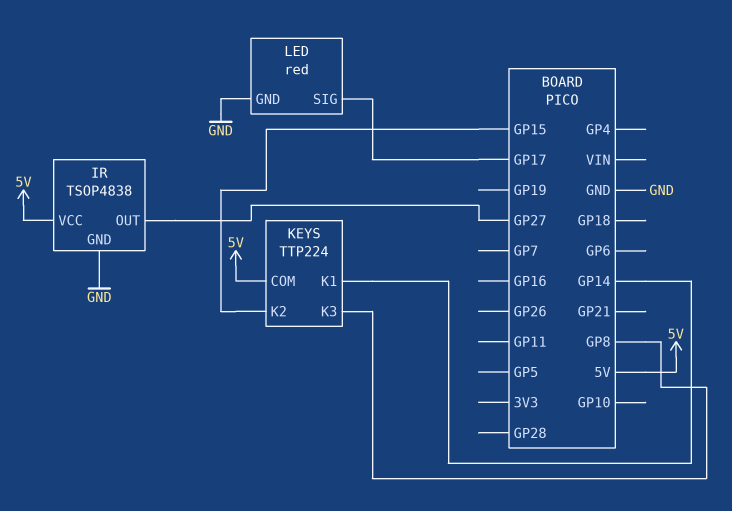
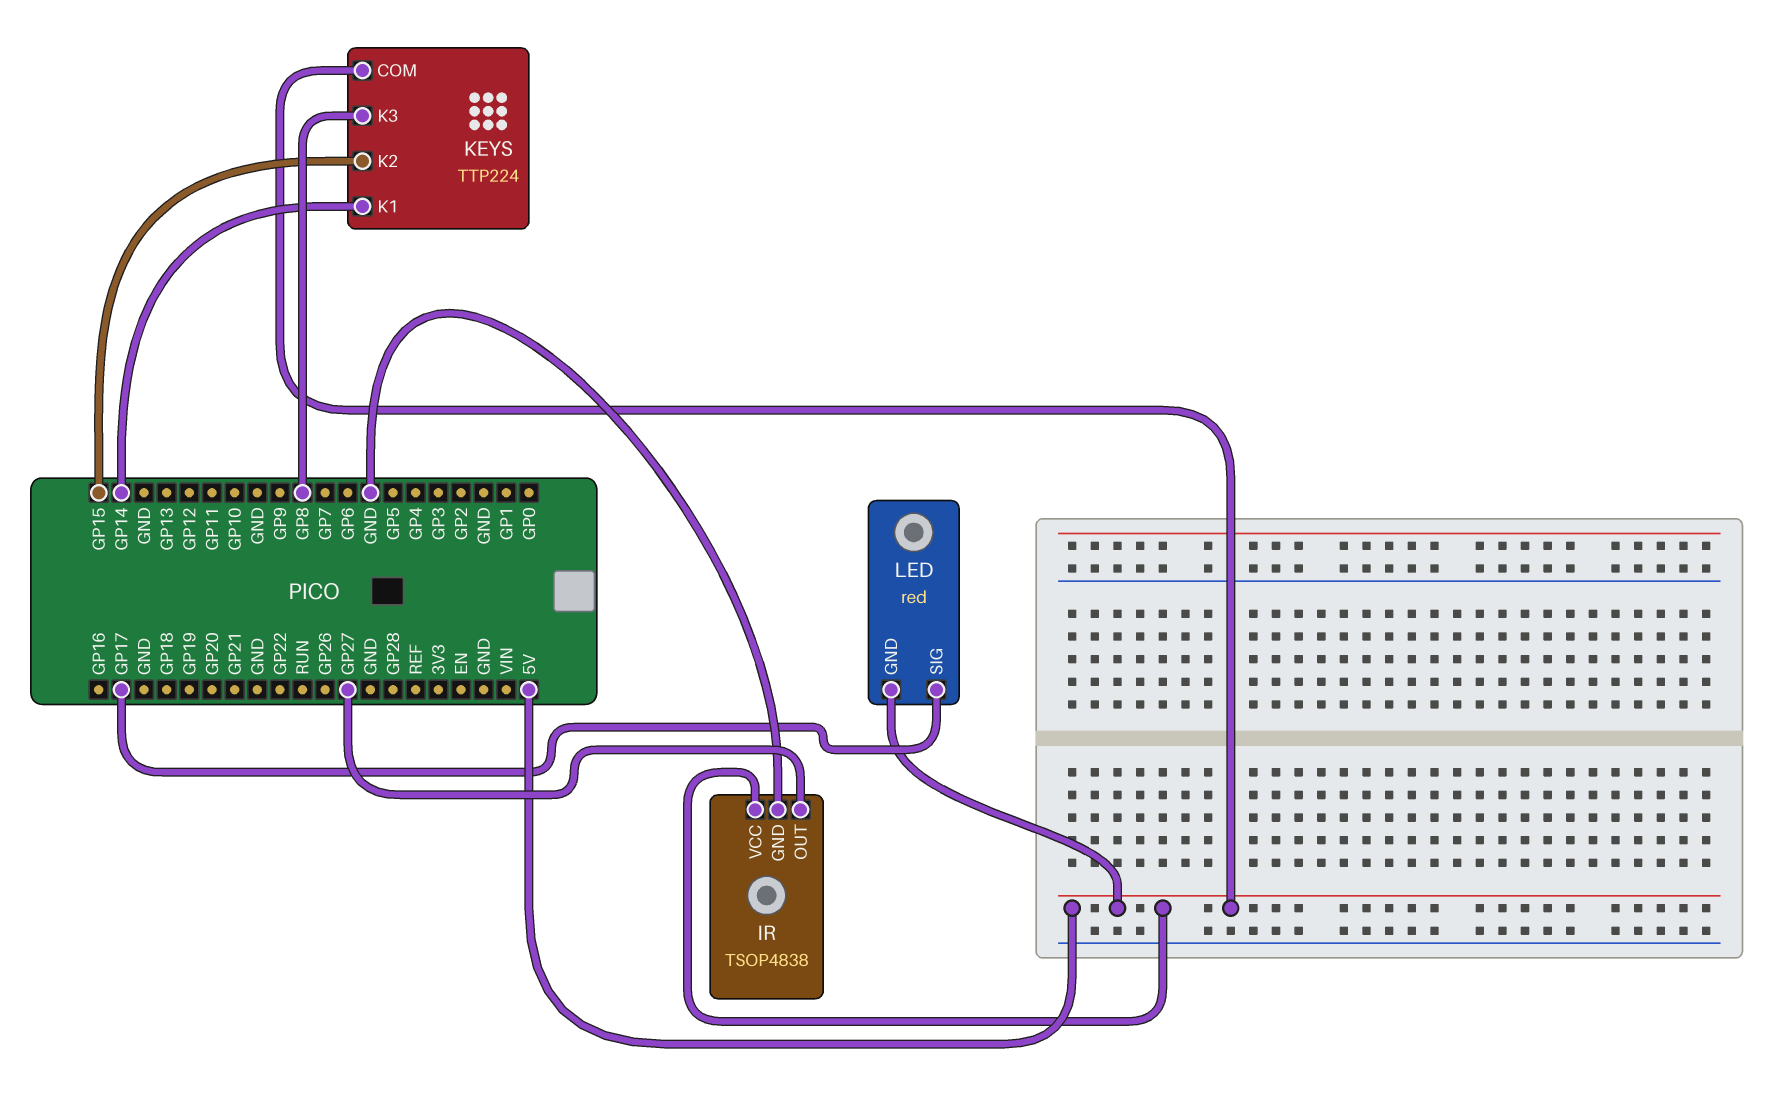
LED pin GND: GND -> 5V

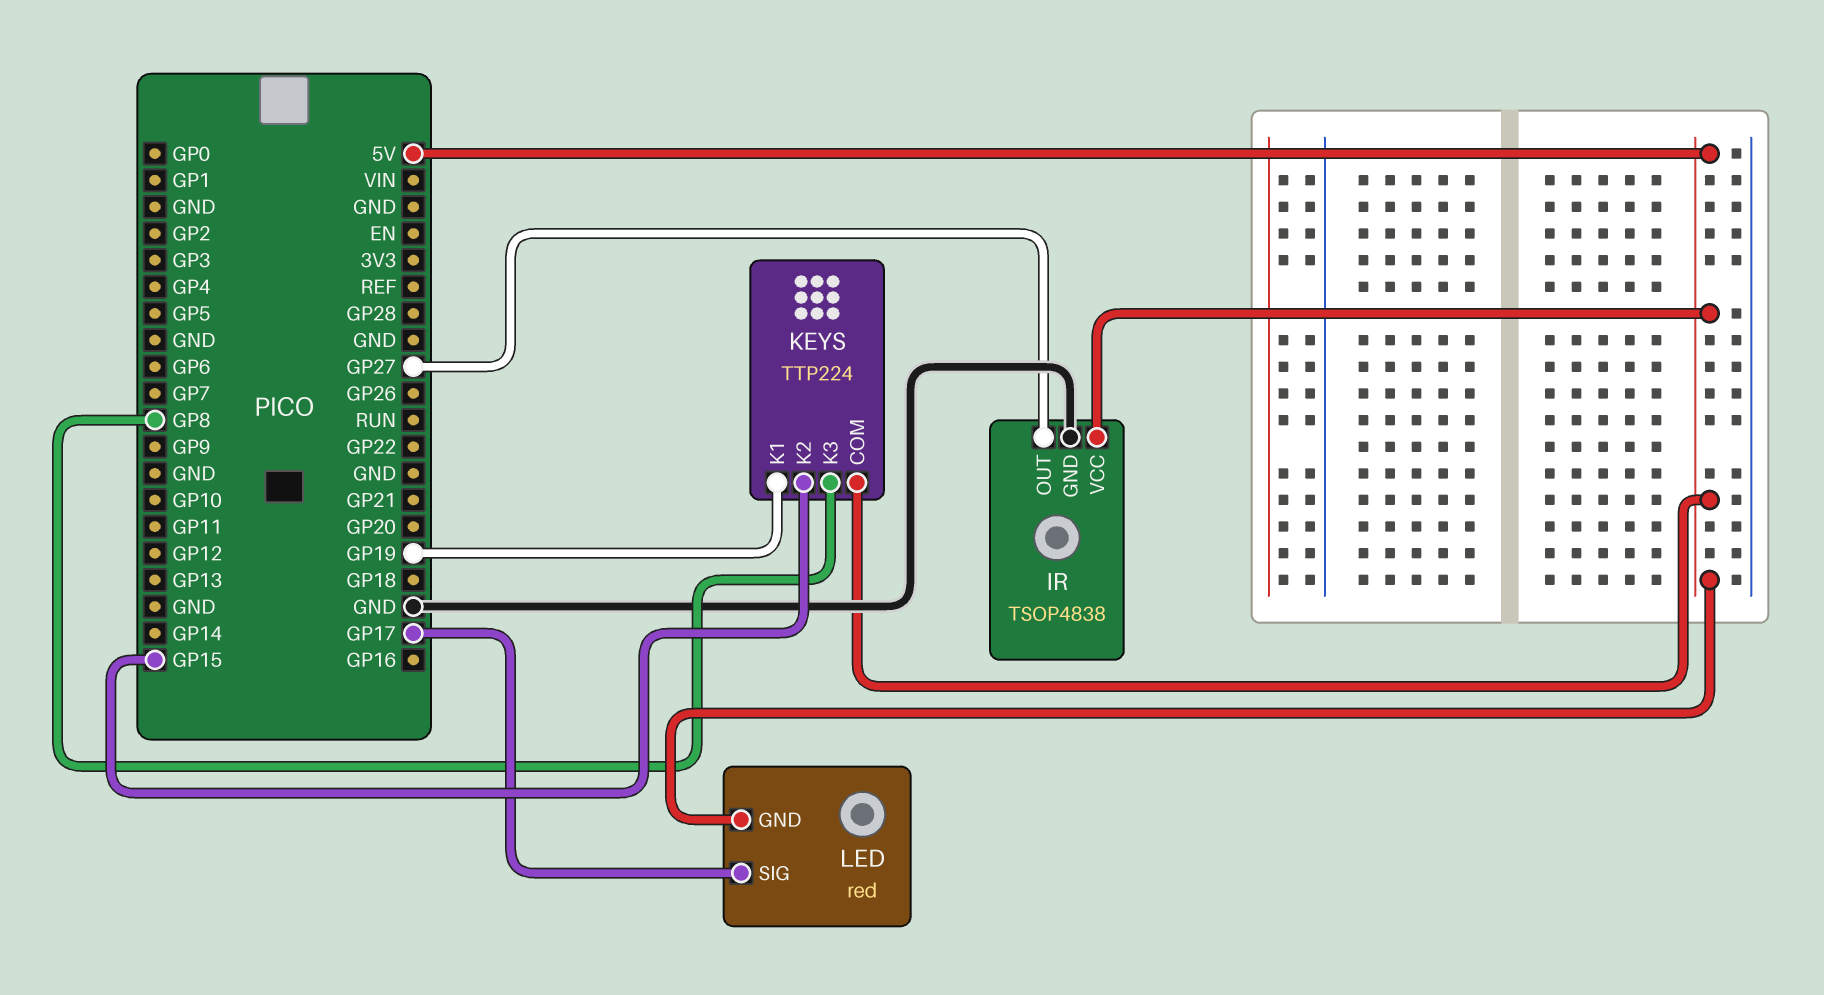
KEYS pin K1: GP14 -> GP19

